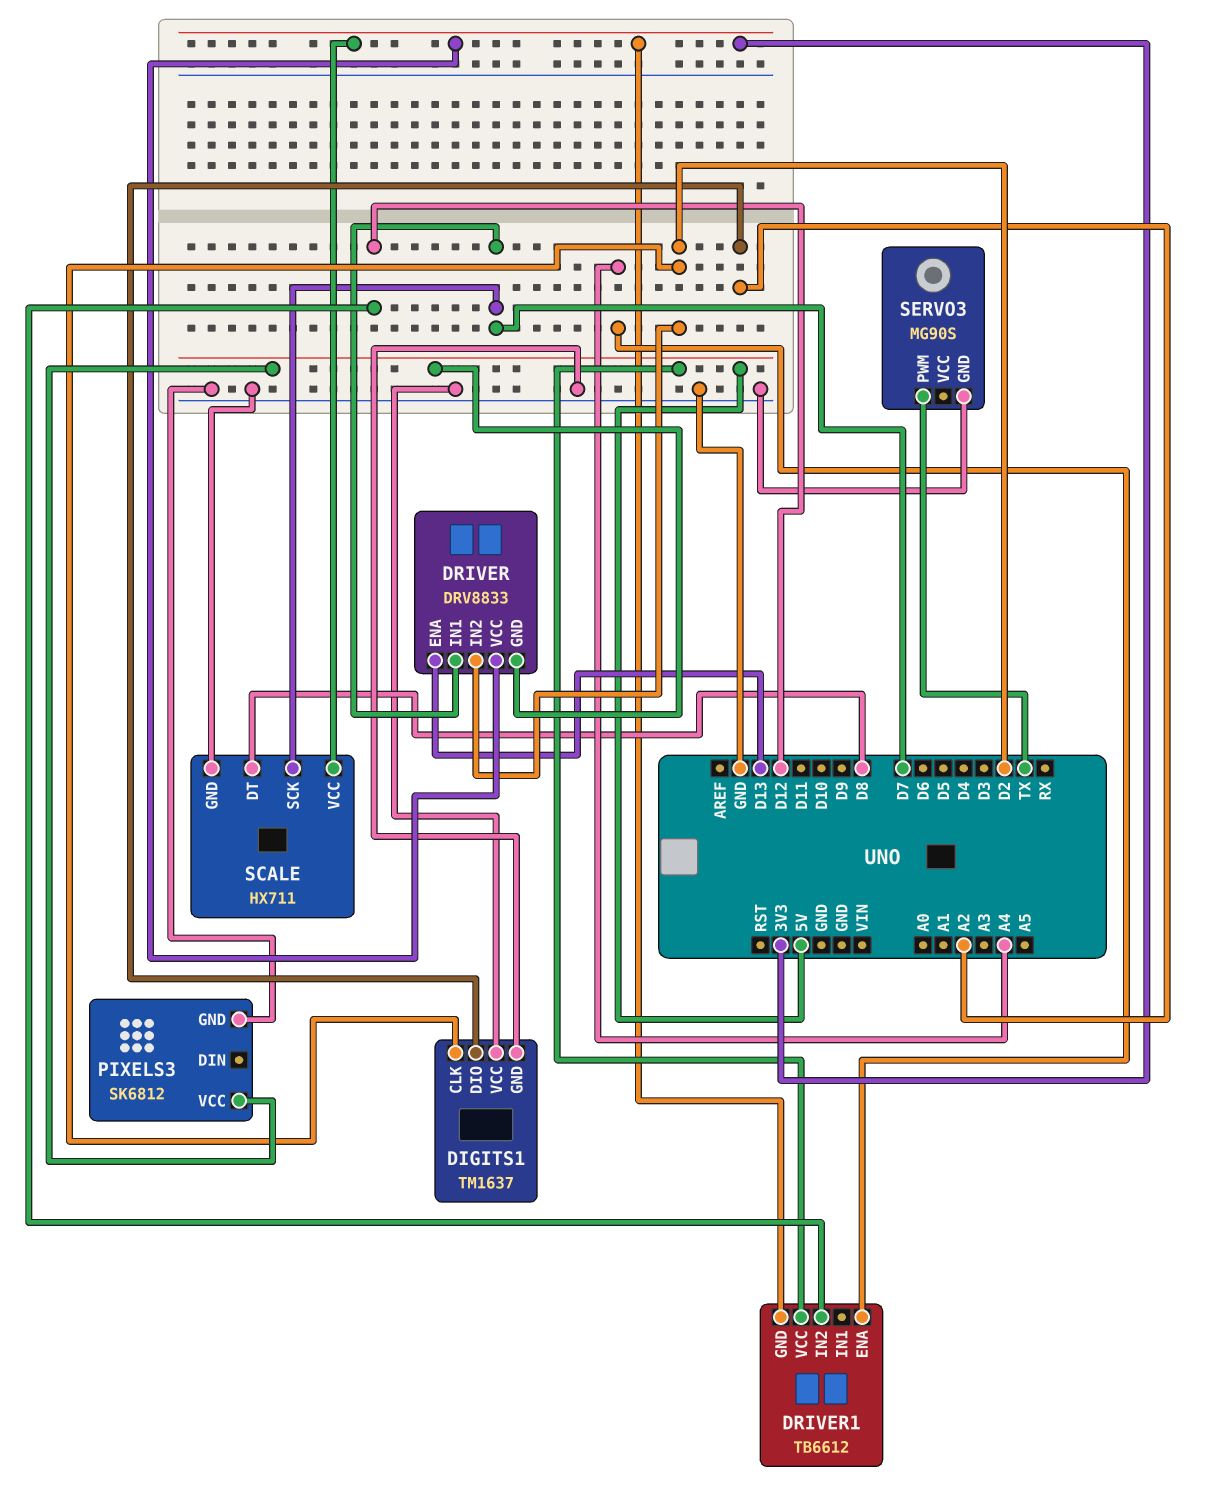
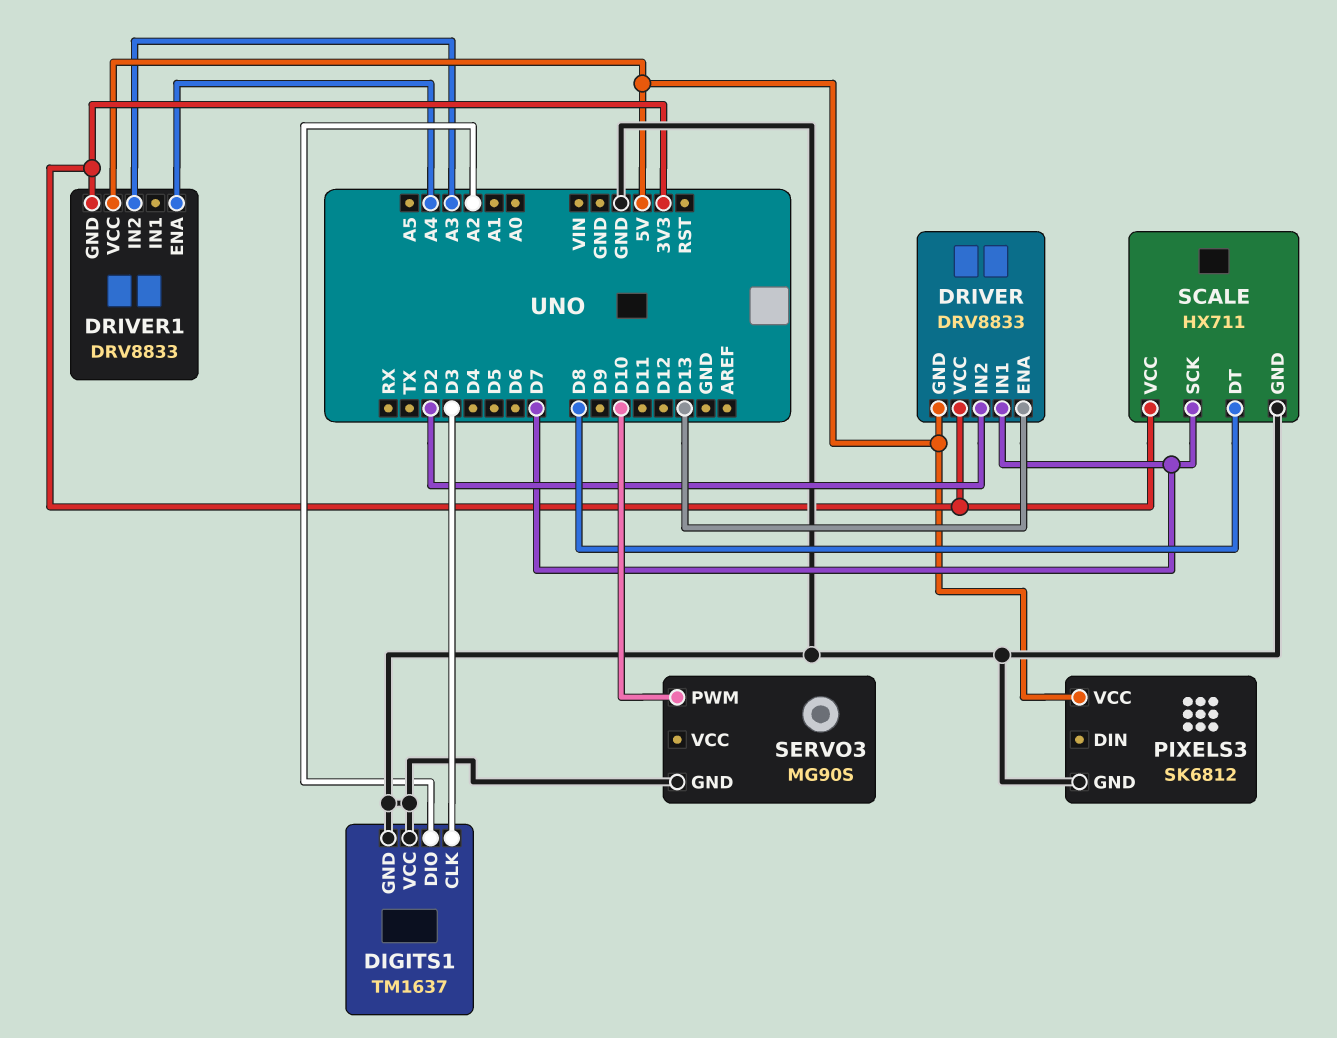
DIGITS1 pin CLK: D2 -> D3
DRIVER1: TB6612 -> DRV8833
DRIVER1 pin IN2: D12 -> A3
SERVO3 pin PWM: TX -> D10

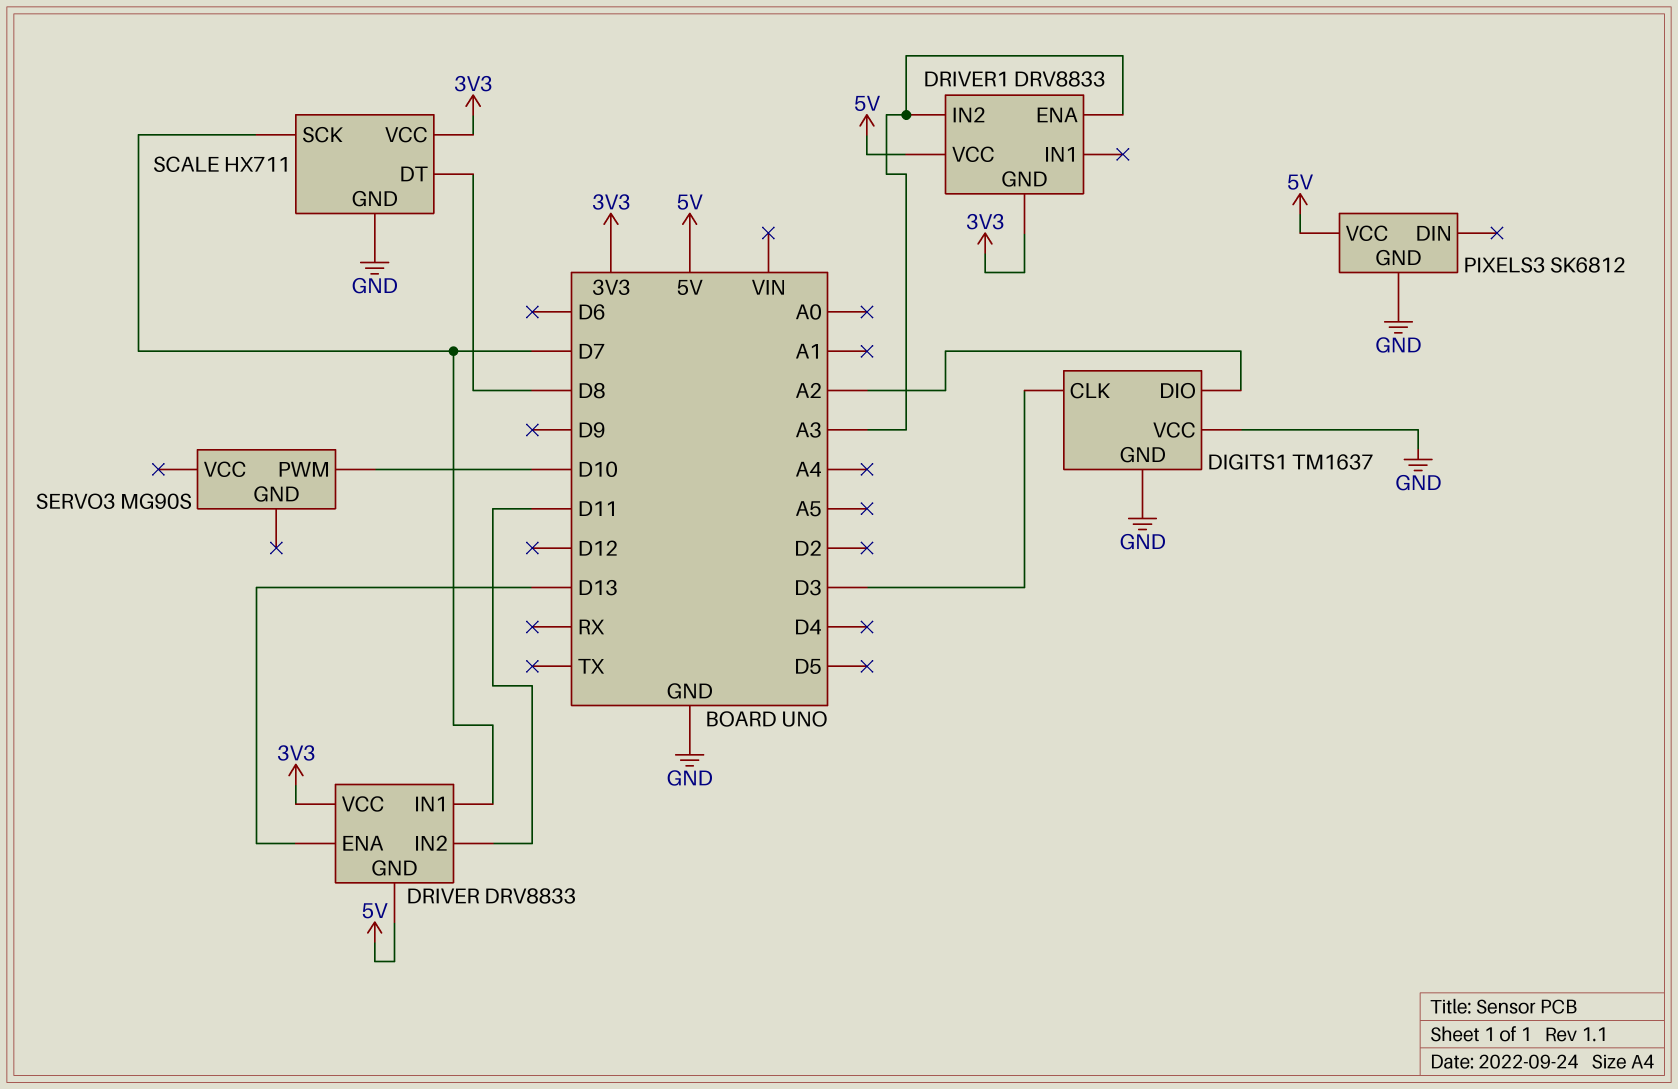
DRIVER pin IN2: D2 -> D11
DRIVER1 pin ENA: A4 -> A3
SERVO3 pin GND: GND -> none

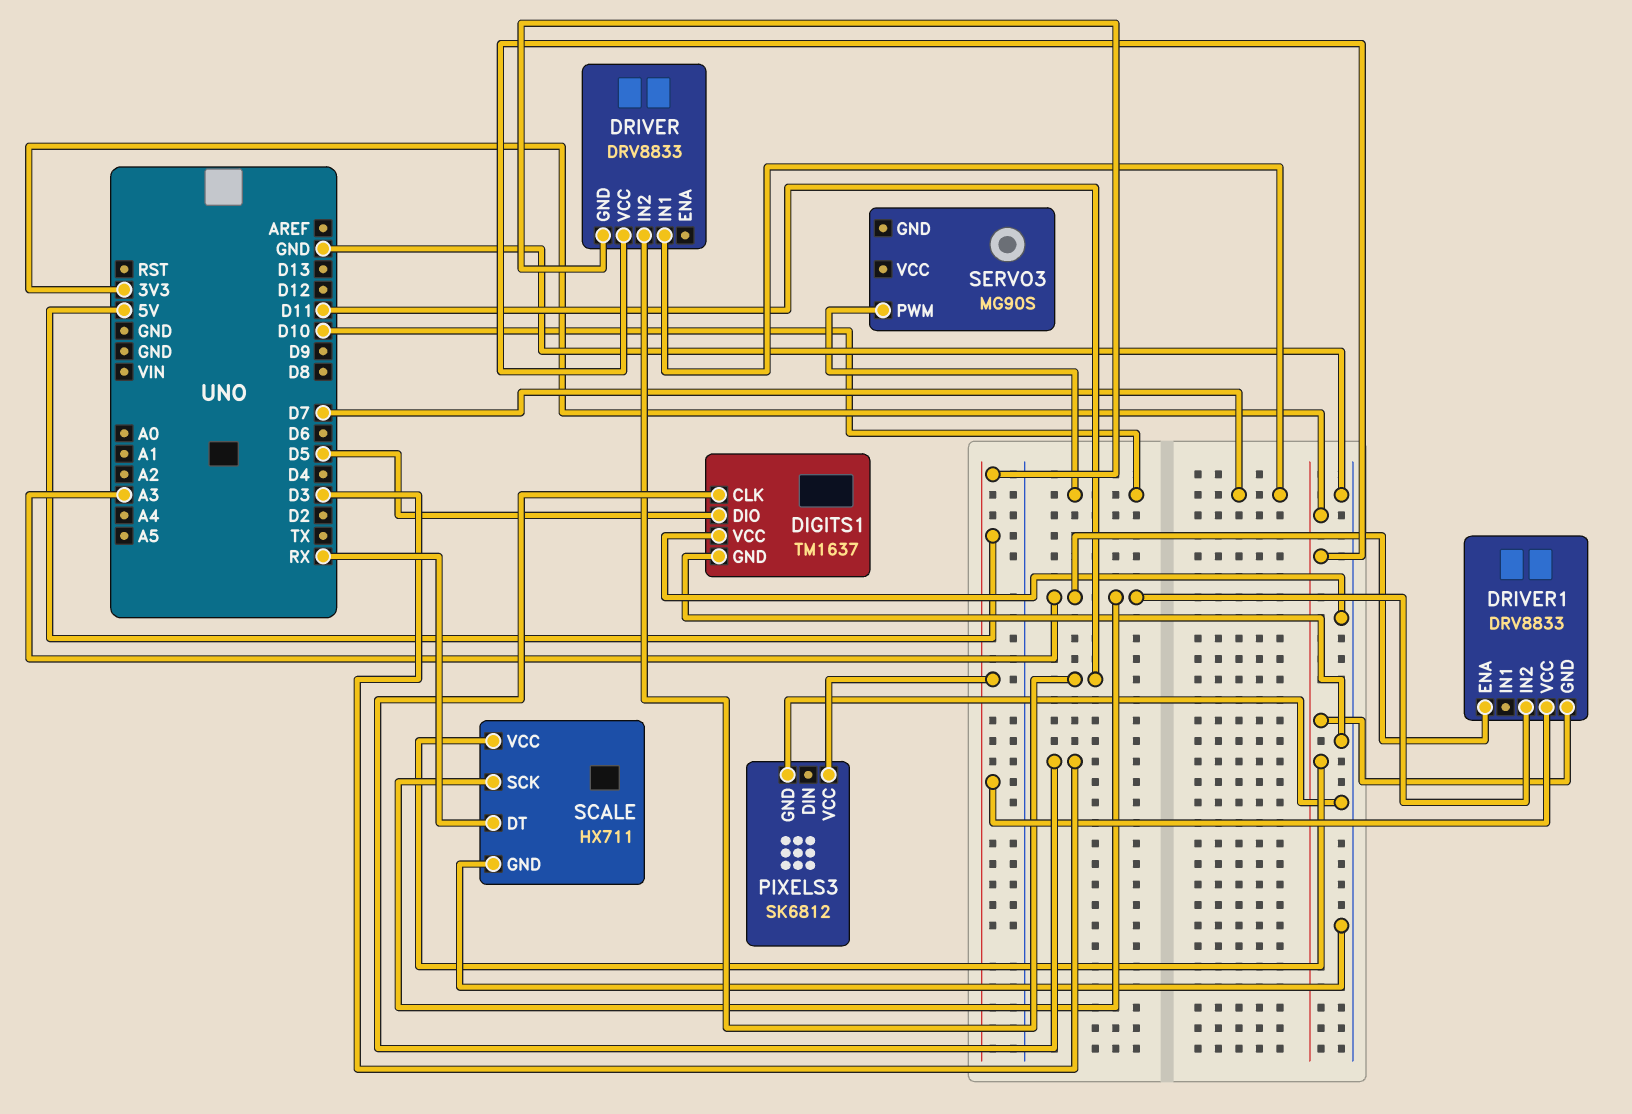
DIGITS1 pin DIO: A2 -> D5
DRIVER pin ENA: D13 -> none
SCALE pin DT: D8 -> RX
SCALE pin SCK: D7 -> A3

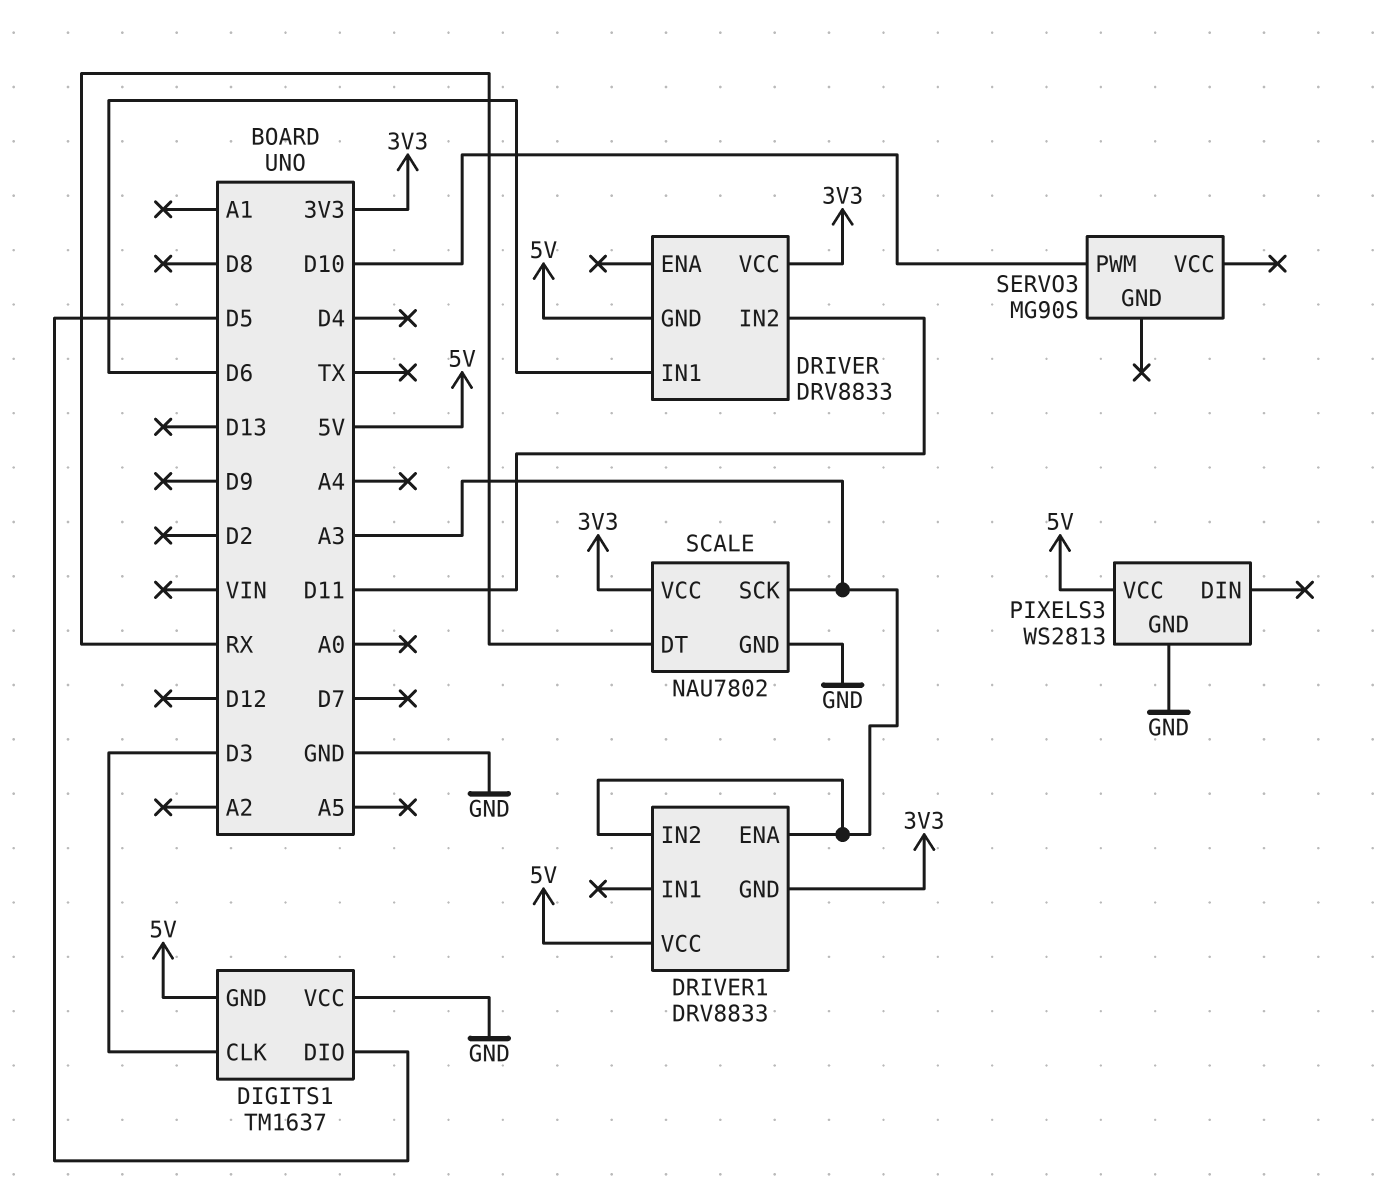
DIGITS1 pin GND: GND -> 5V
DRIVER pin IN1: D7 -> D6
PIXELS3: SK6812 -> WS2813
SCALE: HX711 -> NAU7802

